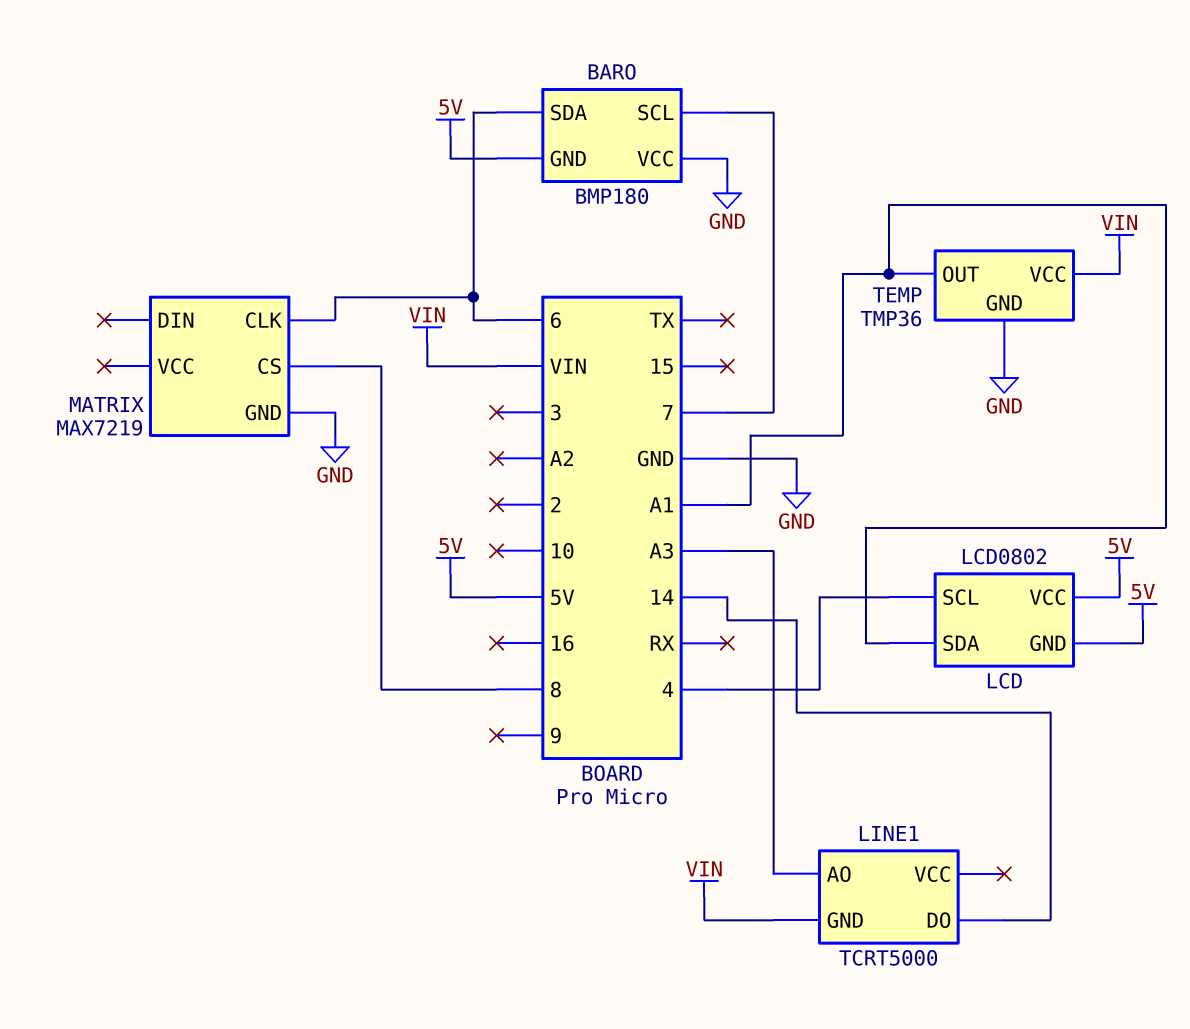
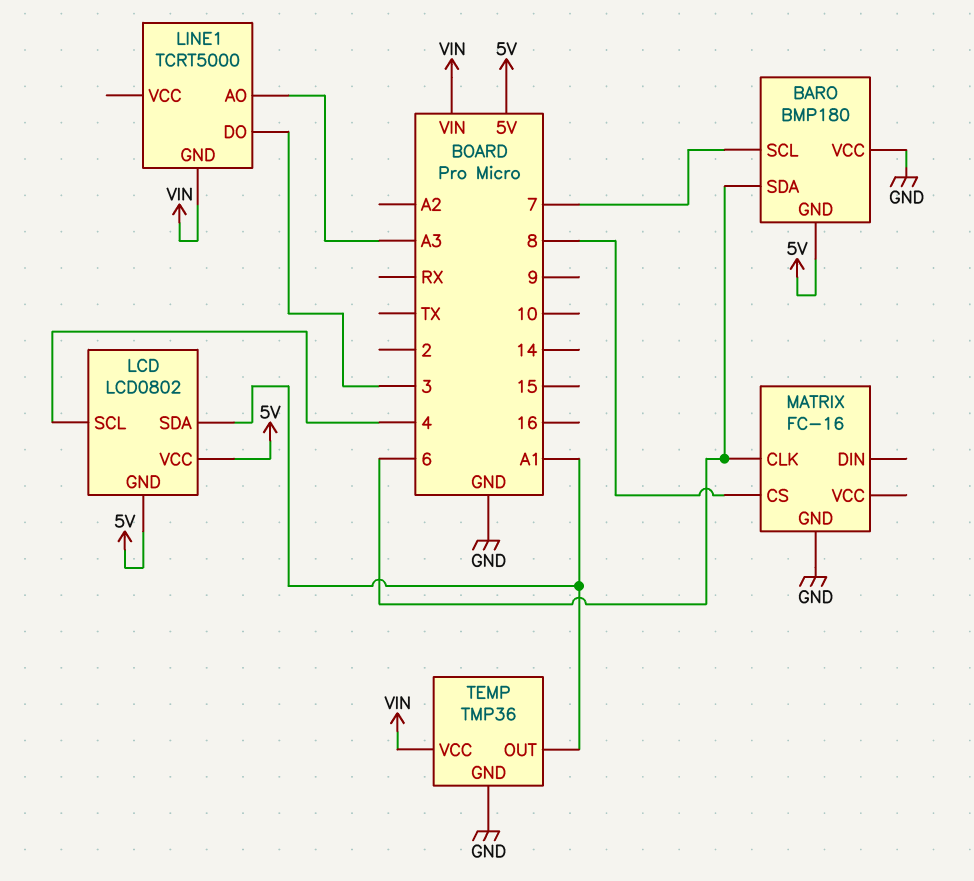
LINE1 pin DO: 14 -> 3
MATRIX: MAX7219 -> FC-16

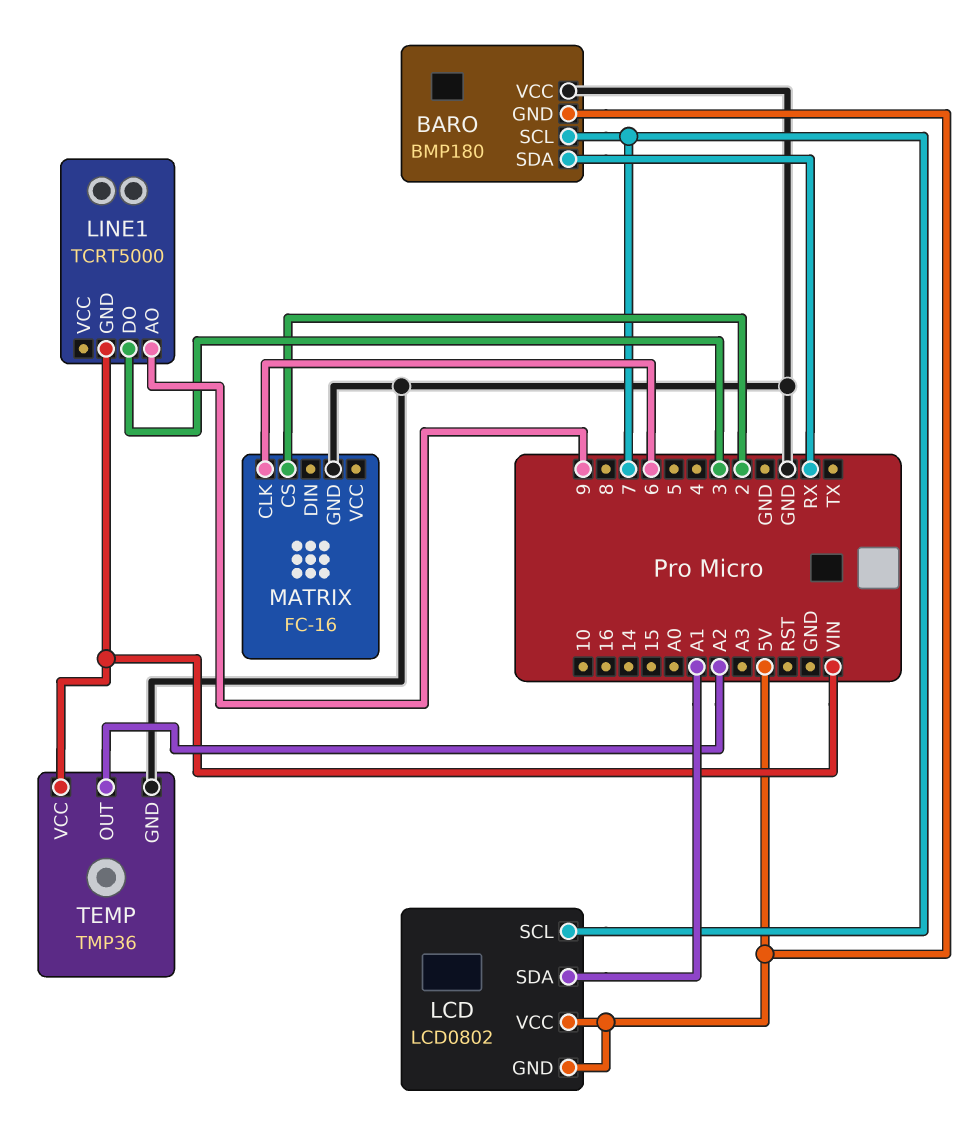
BARO pin SDA: 6 -> RX
LCD pin SCL: 4 -> 7
LINE1 pin AO: A3 -> 9
MATRIX pin CS: 8 -> 2
TEMP pin OUT: A1 -> A2

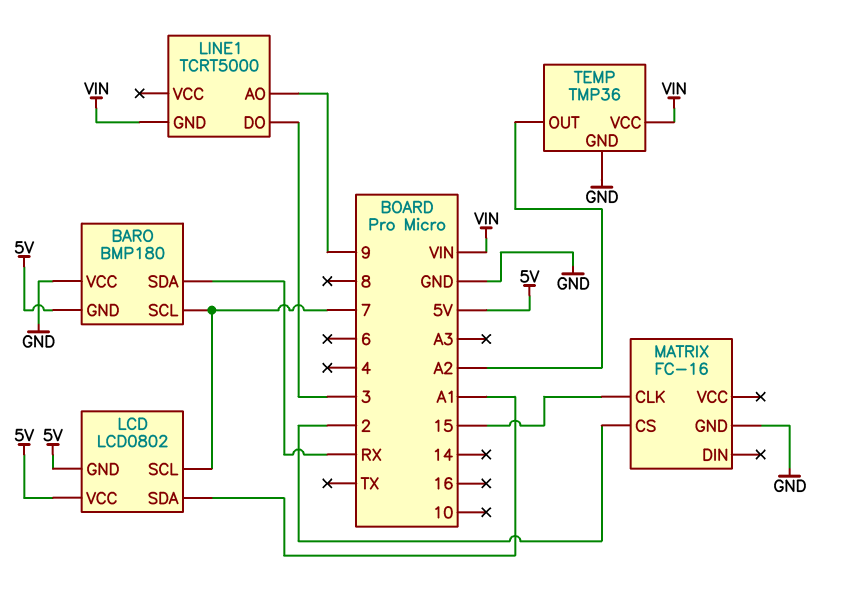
MATRIX pin CLK: 6 -> 15

